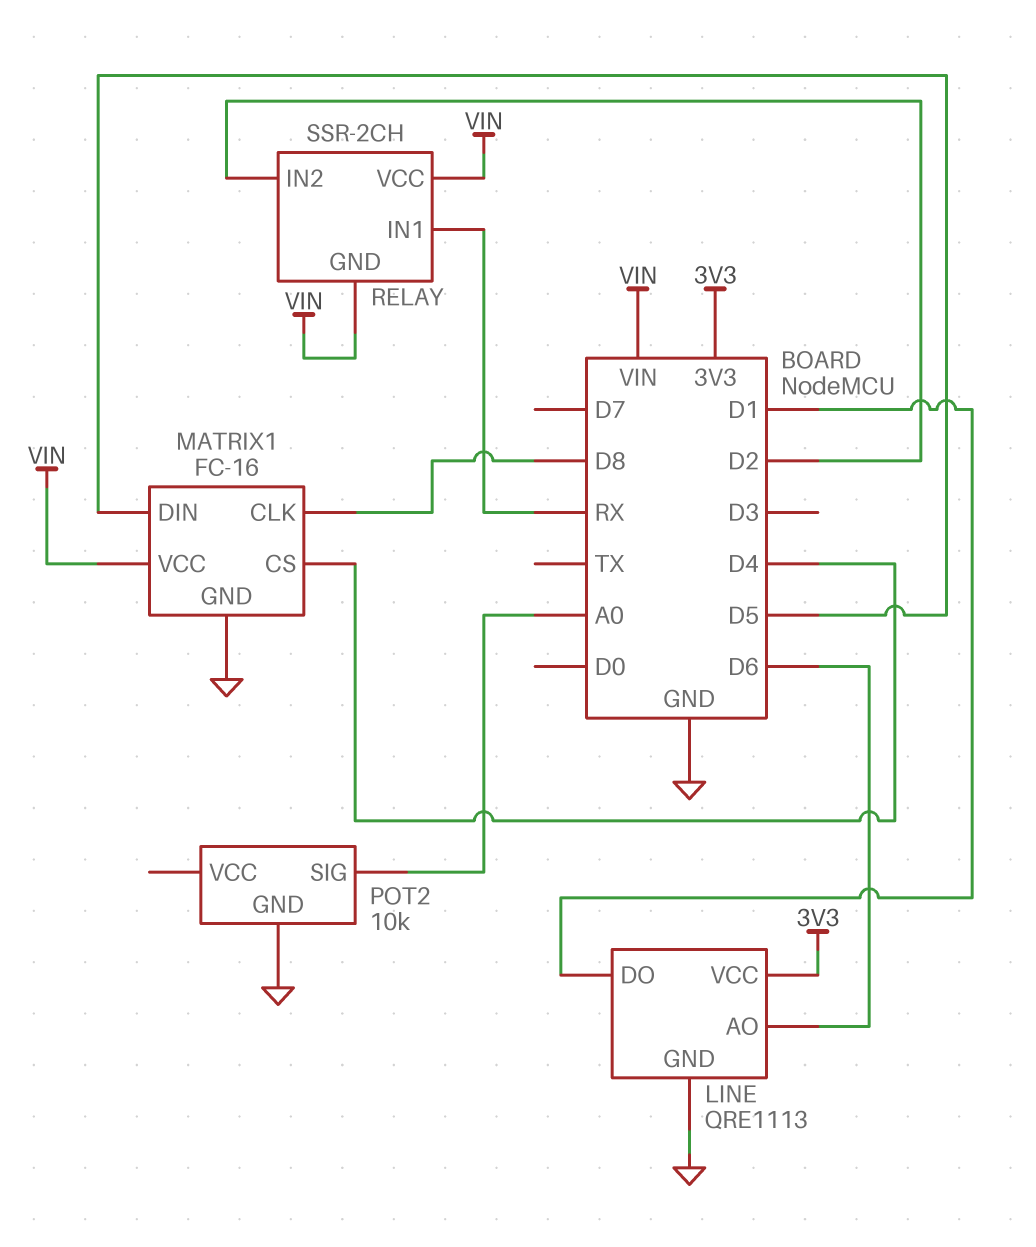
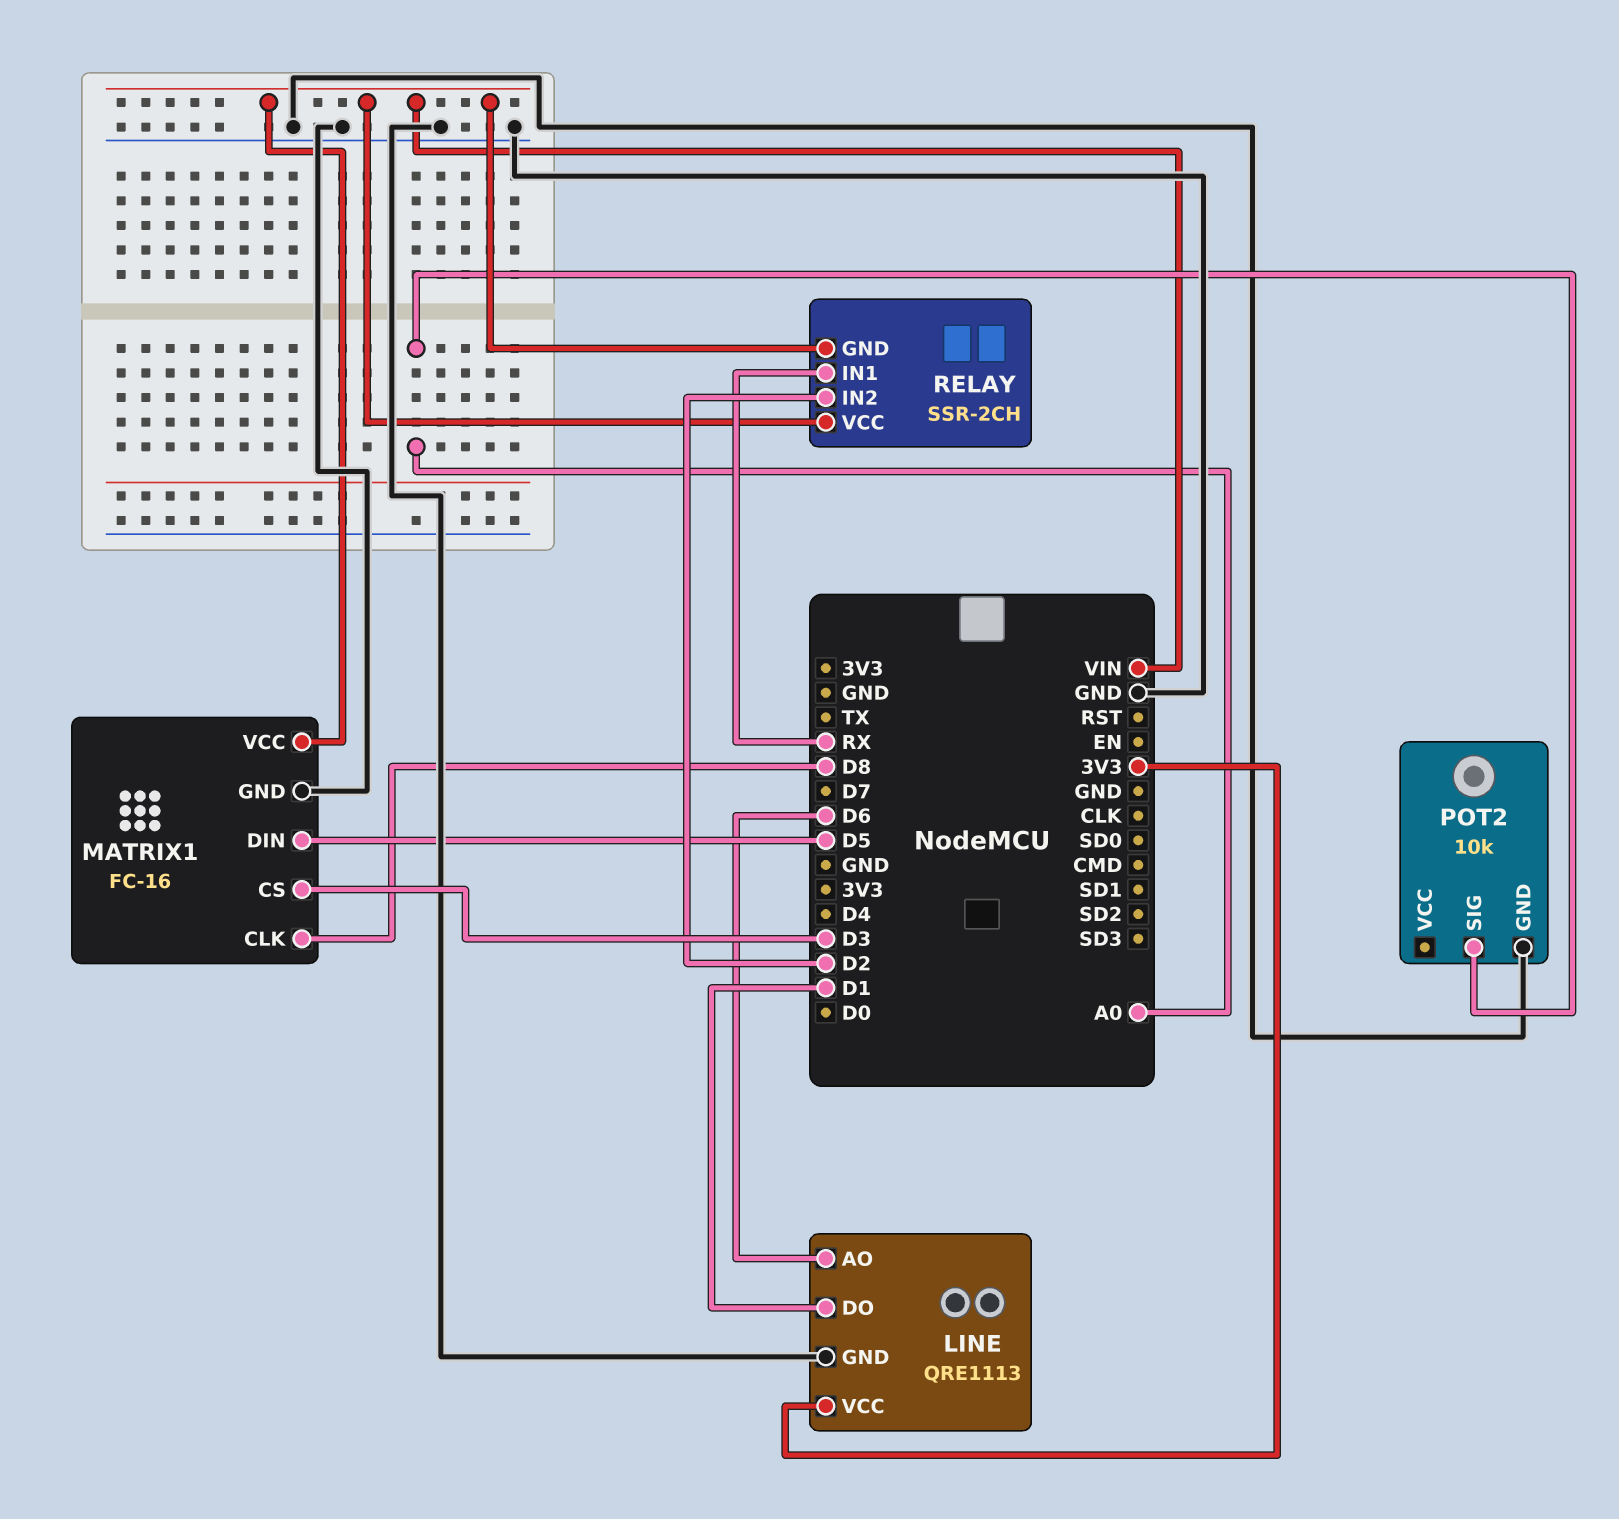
MATRIX1 pin CS: D4 -> D3

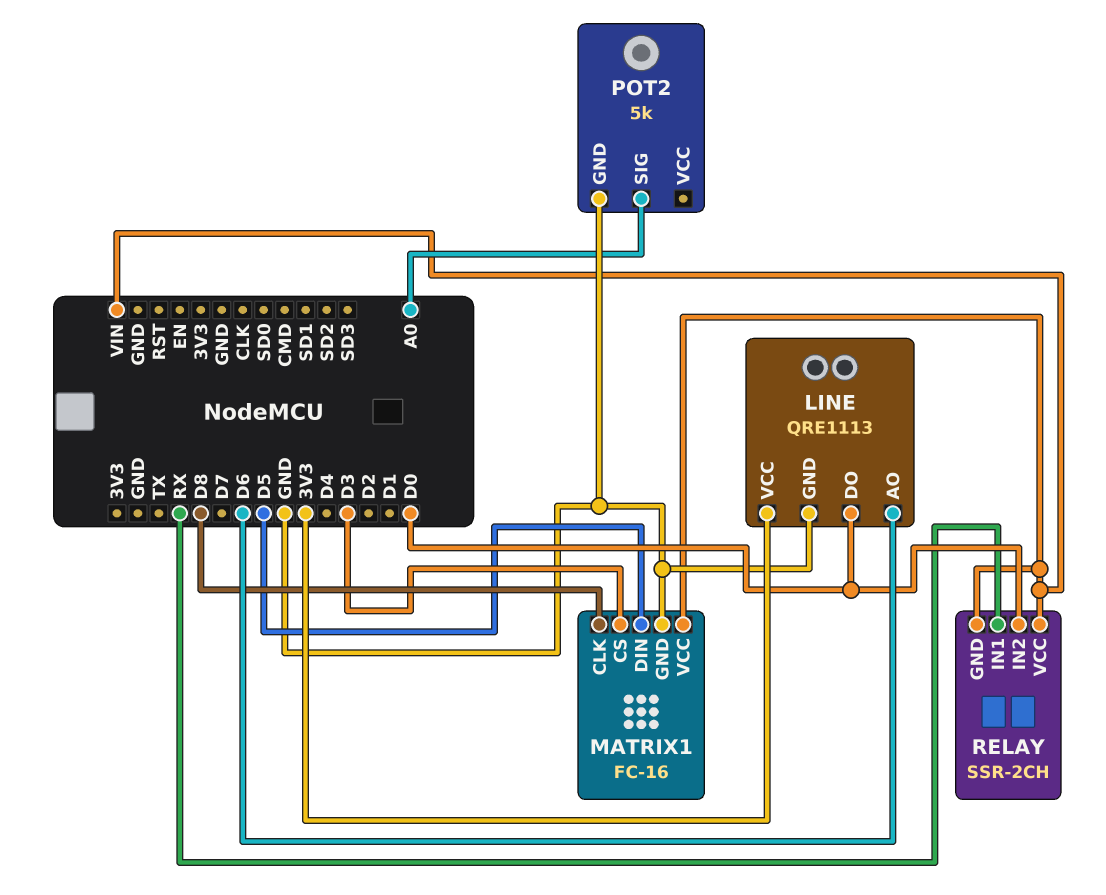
LINE pin DO: D1 -> D0
POT2: 10k -> 5k
RELAY pin IN2: D2 -> D0

